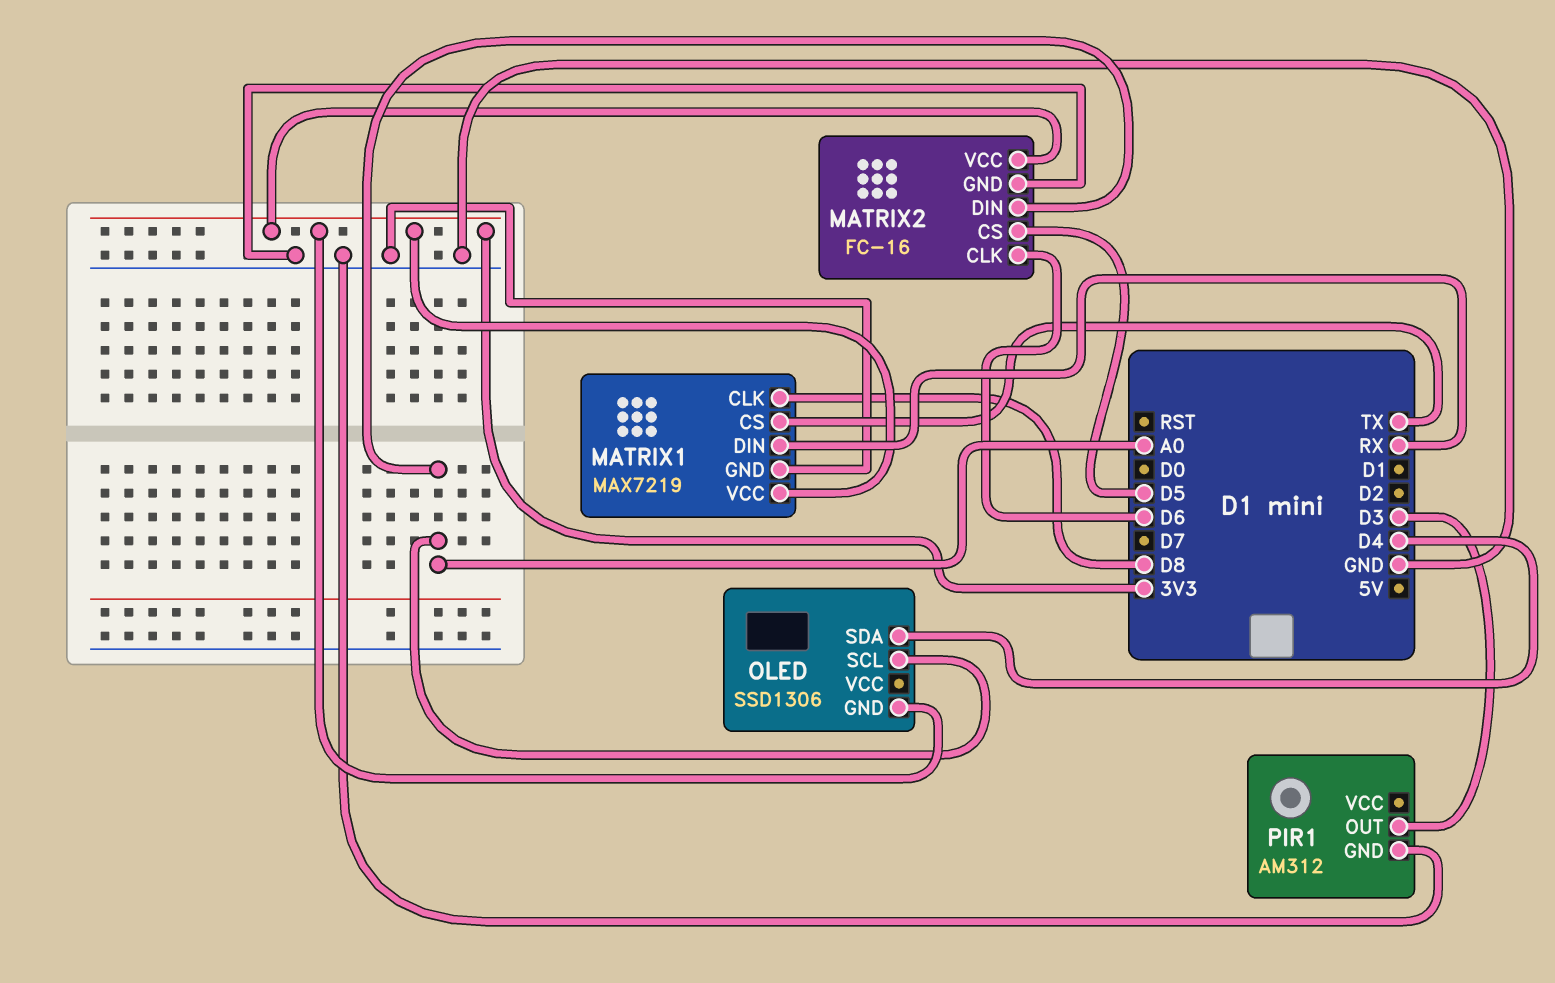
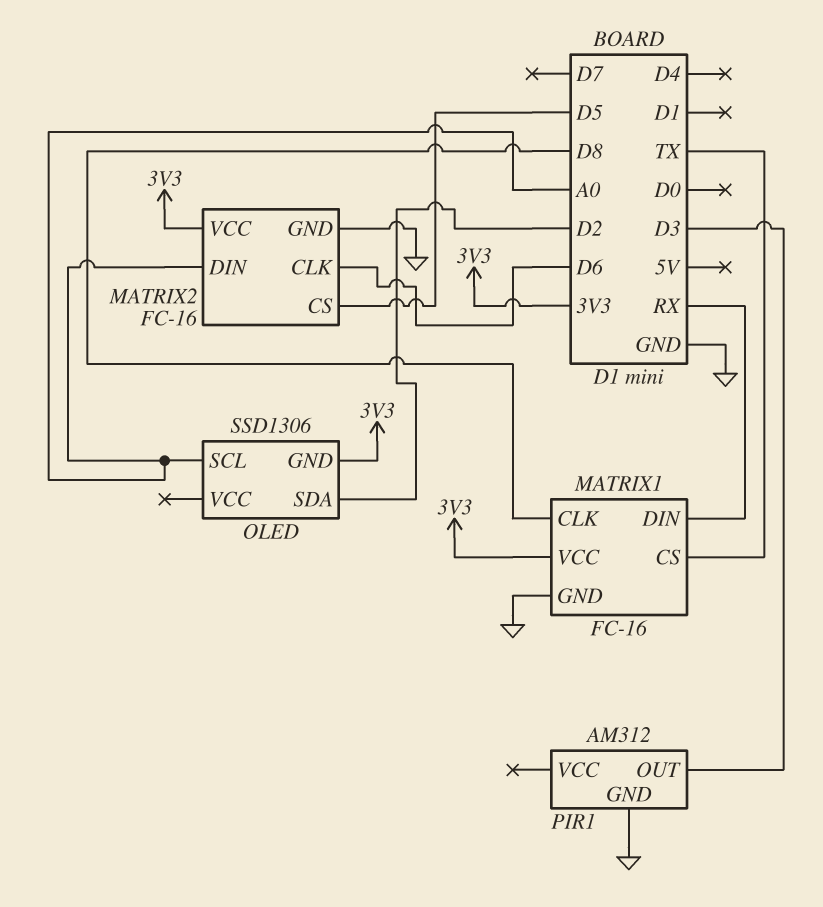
MATRIX1: MAX7219 -> FC-16
OLED pin SDA: D4 -> D2

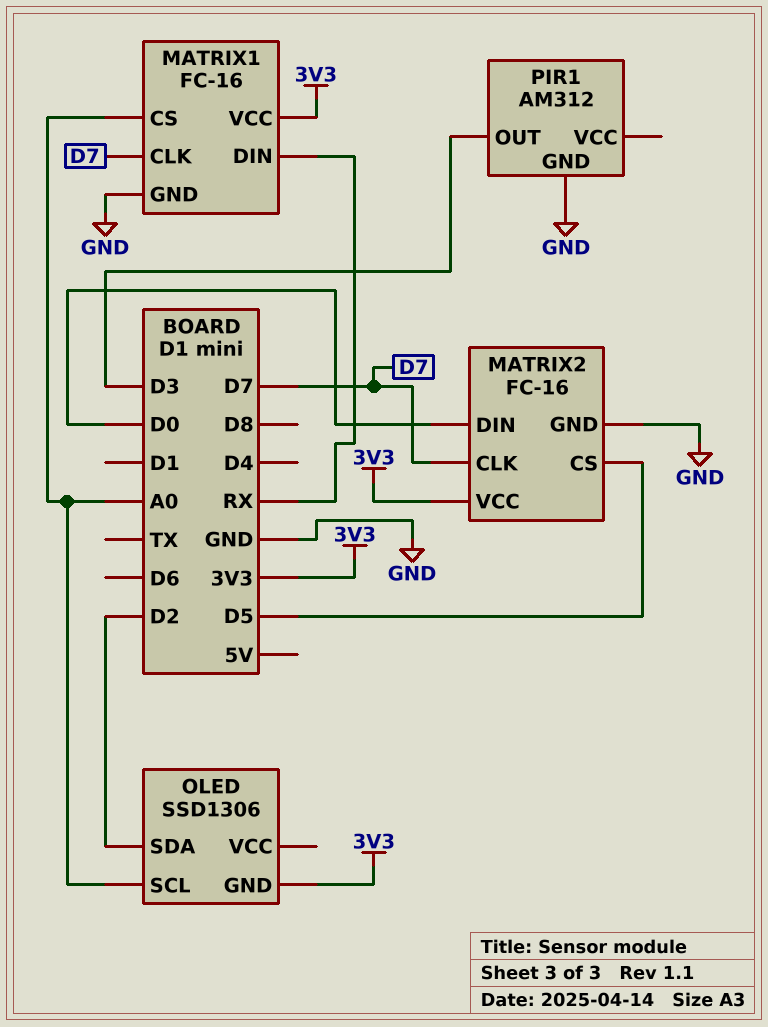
MATRIX1 pin CLK: D8 -> D7
MATRIX1 pin CS: TX -> A0
MATRIX2 pin CLK: D6 -> D7
MATRIX2 pin DIN: A0 -> D0

